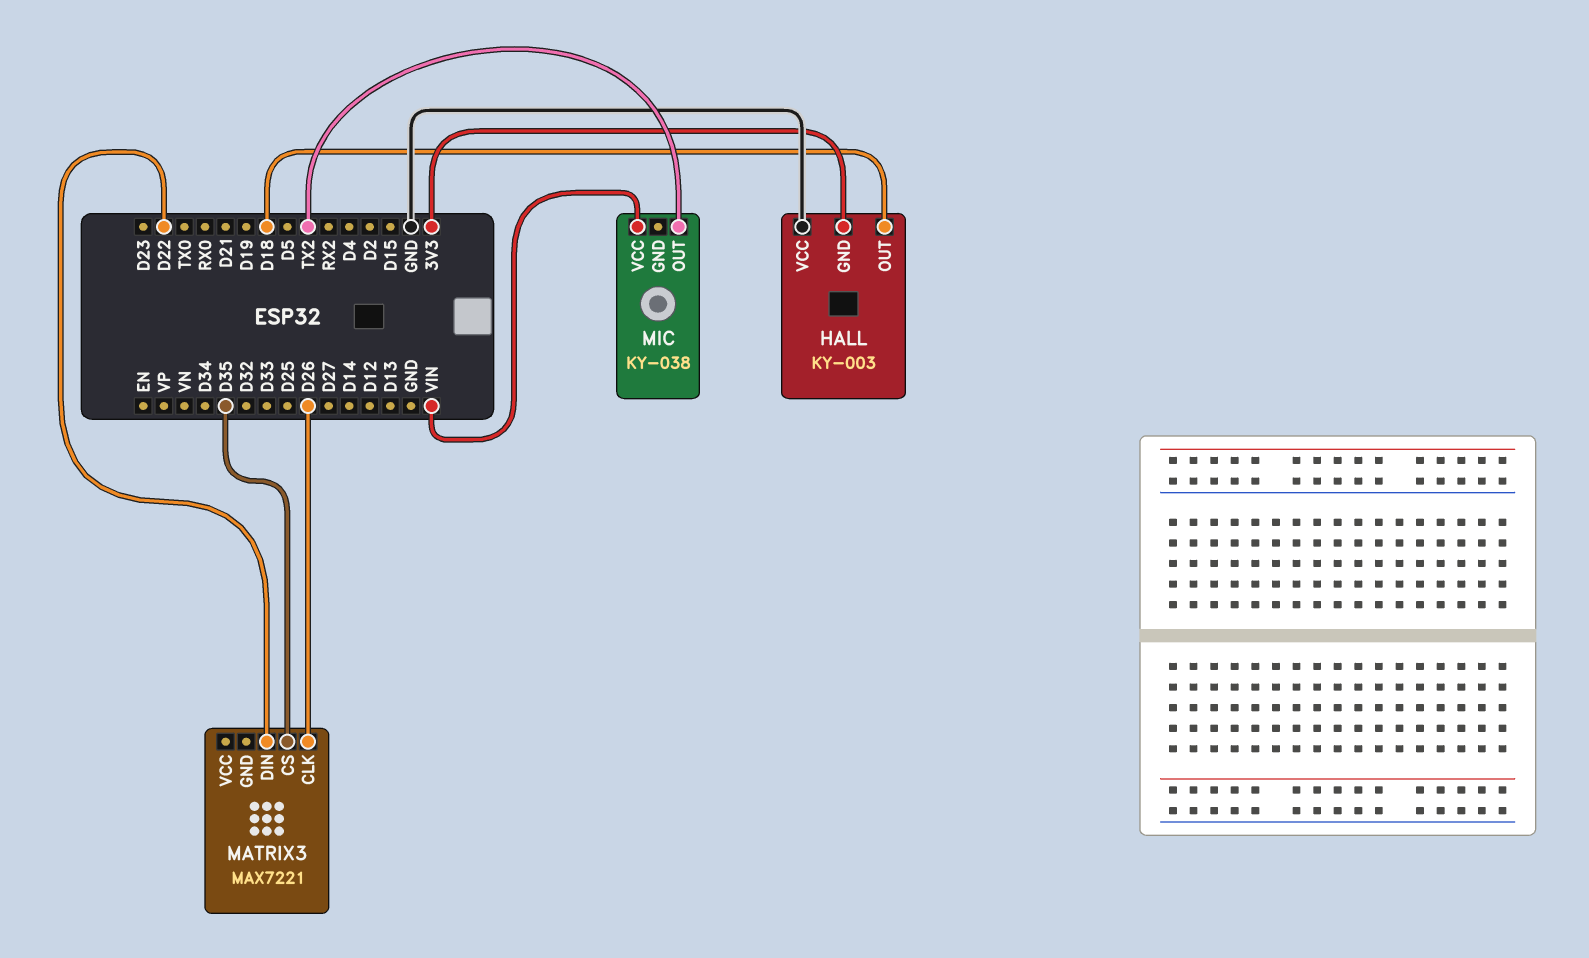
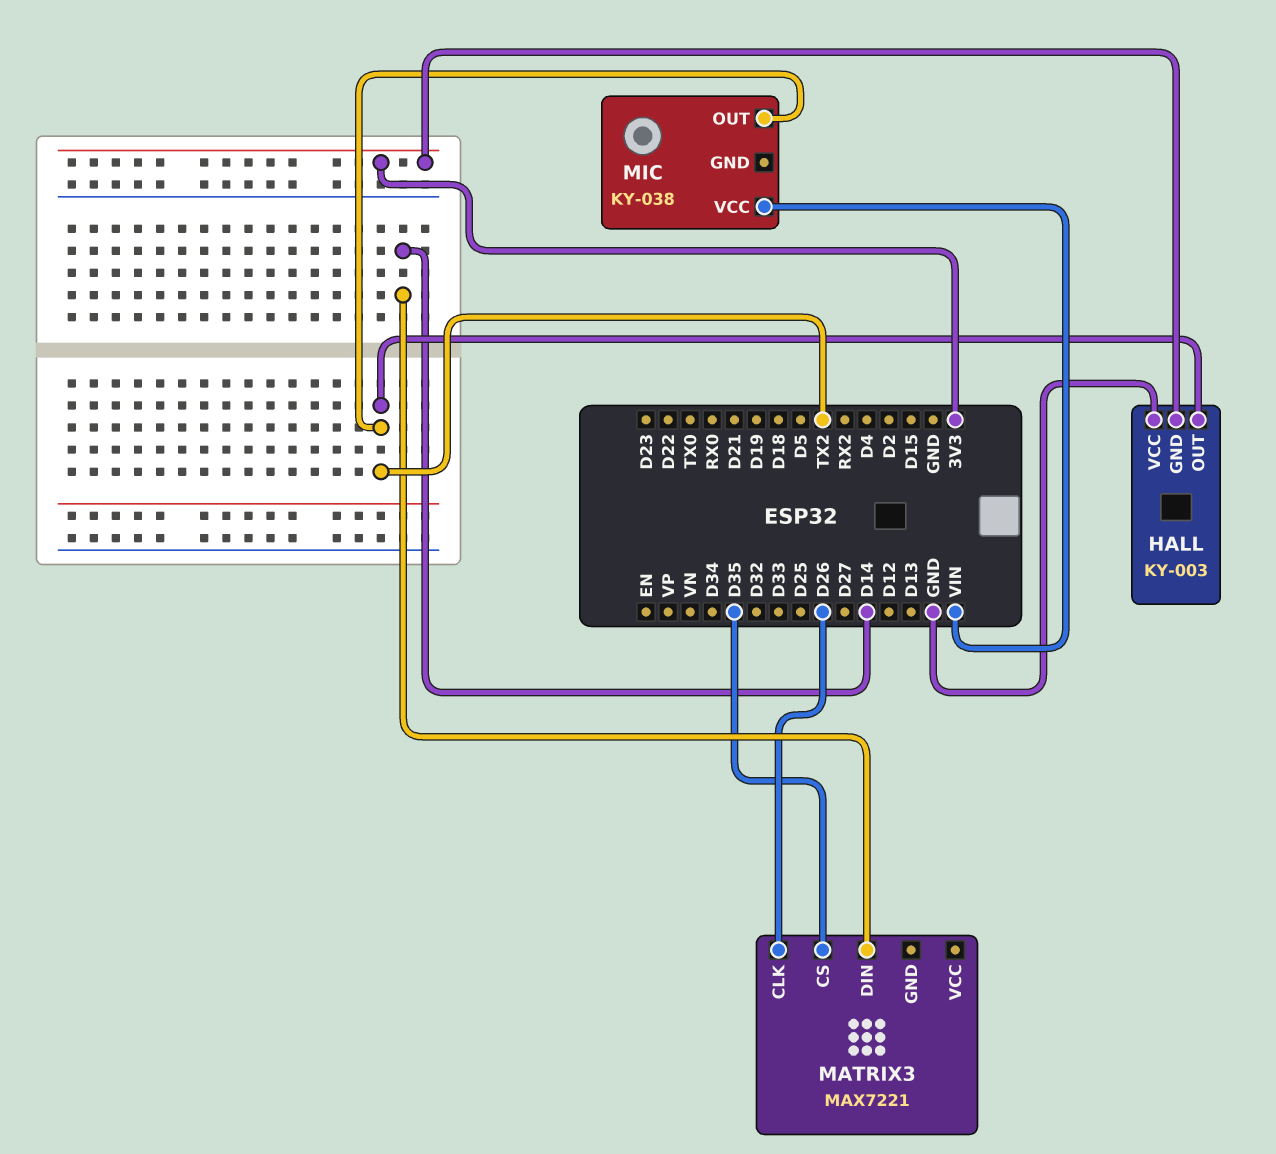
HALL pin OUT: D18 -> TX2
MATRIX3 pin DIN: D22 -> D14

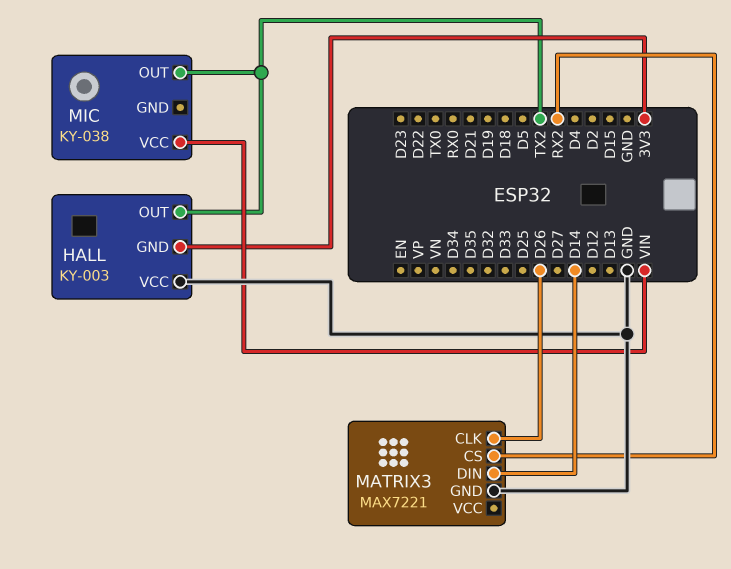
MATRIX3 pin CS: D35 -> RX2
MATRIX3 pin GND: none -> GND

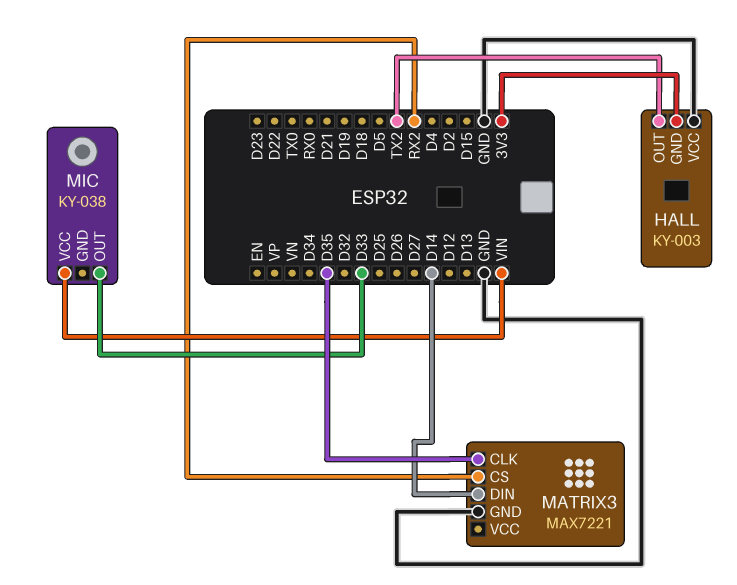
MATRIX3 pin CLK: D26 -> D35
MIC pin OUT: TX2 -> D33

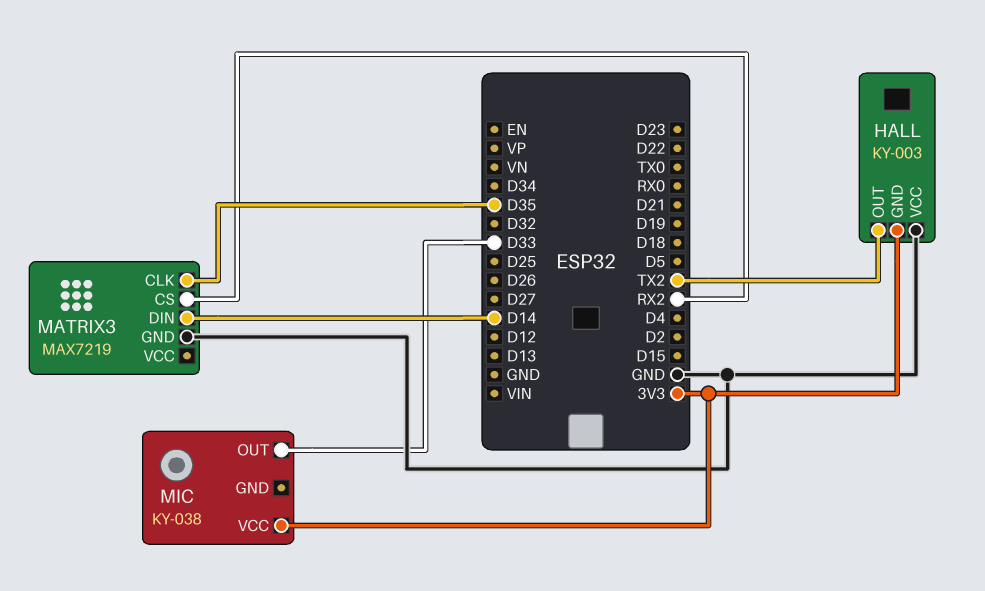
MATRIX3: MAX7221 -> MAX7219
MIC pin VCC: VIN -> 3V3

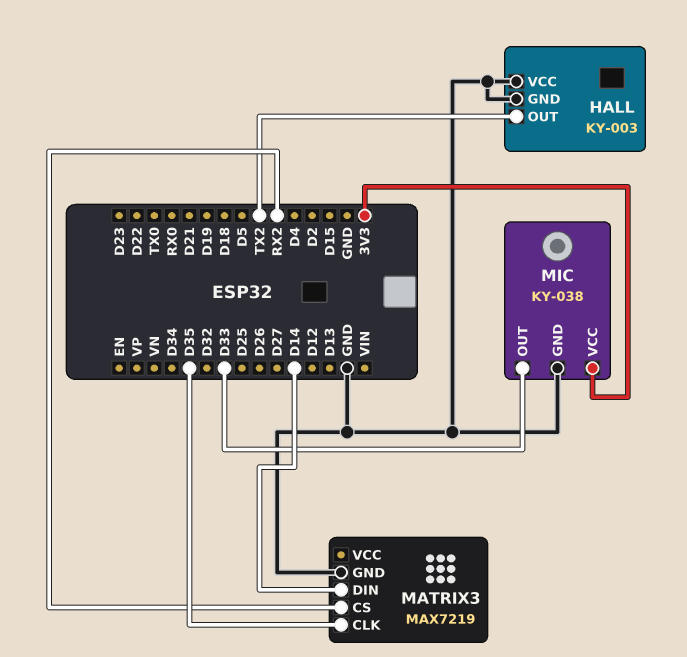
HALL pin GND: 3V3 -> GND
MIC pin GND: none -> GND

